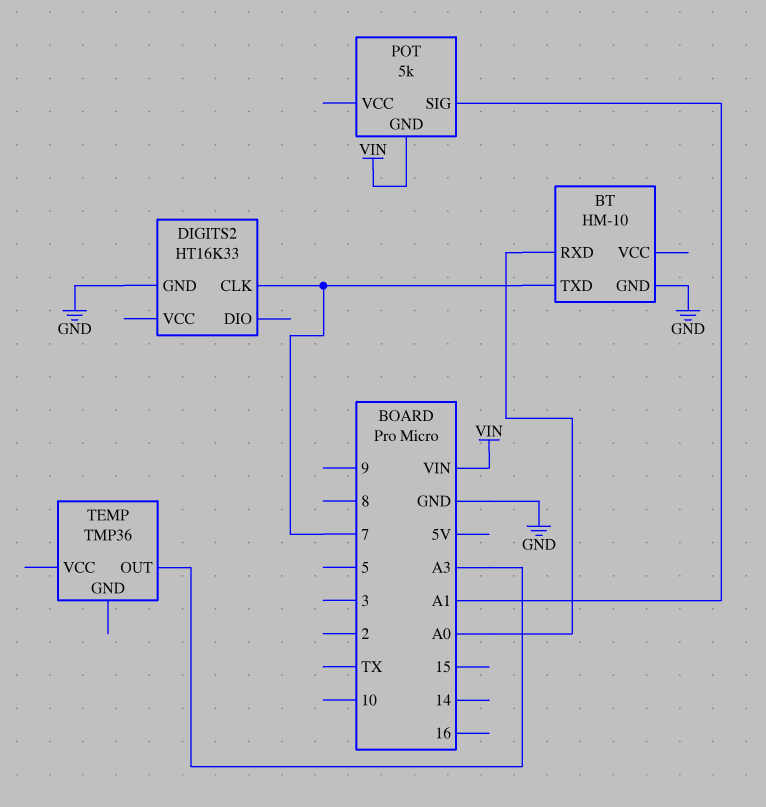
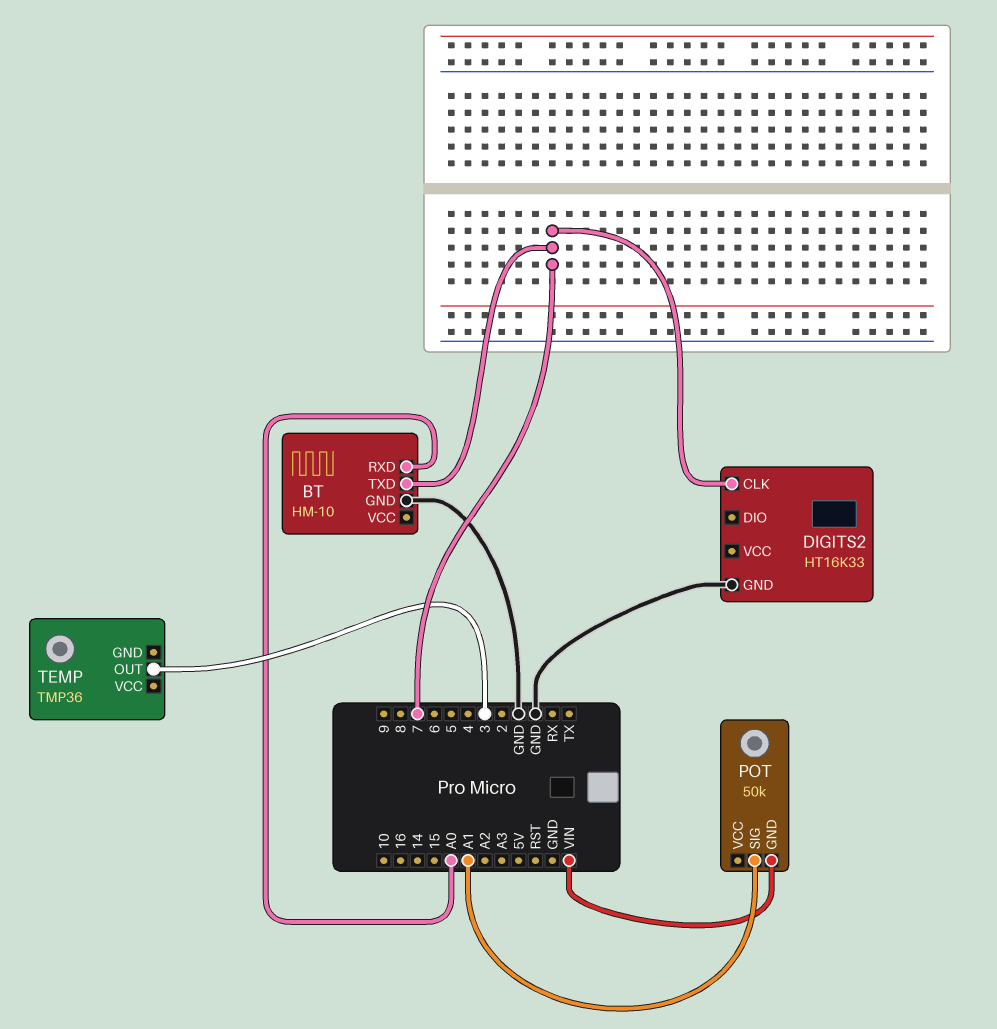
POT: 5k -> 50k
TEMP pin OUT: A3 -> 3

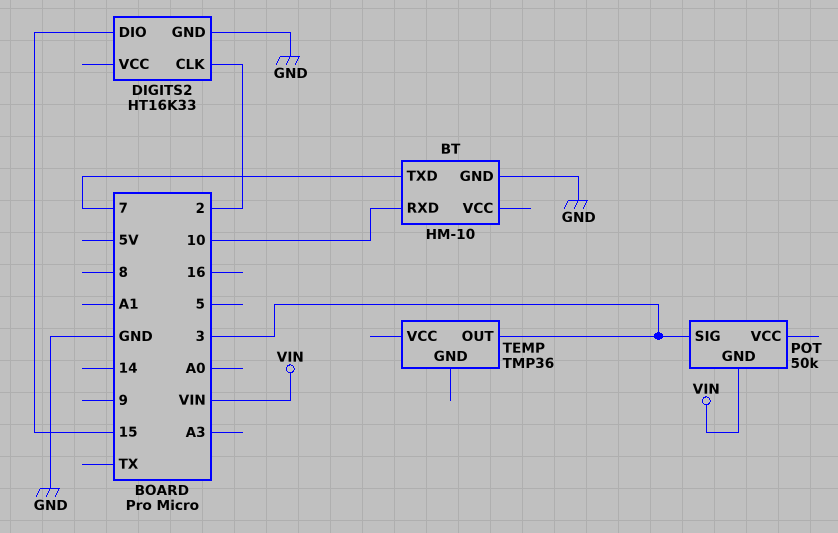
BT pin RXD: A0 -> 10
DIGITS2 pin CLK: 7 -> 2
DIGITS2 pin DIO: none -> 15
POT pin SIG: A1 -> 3

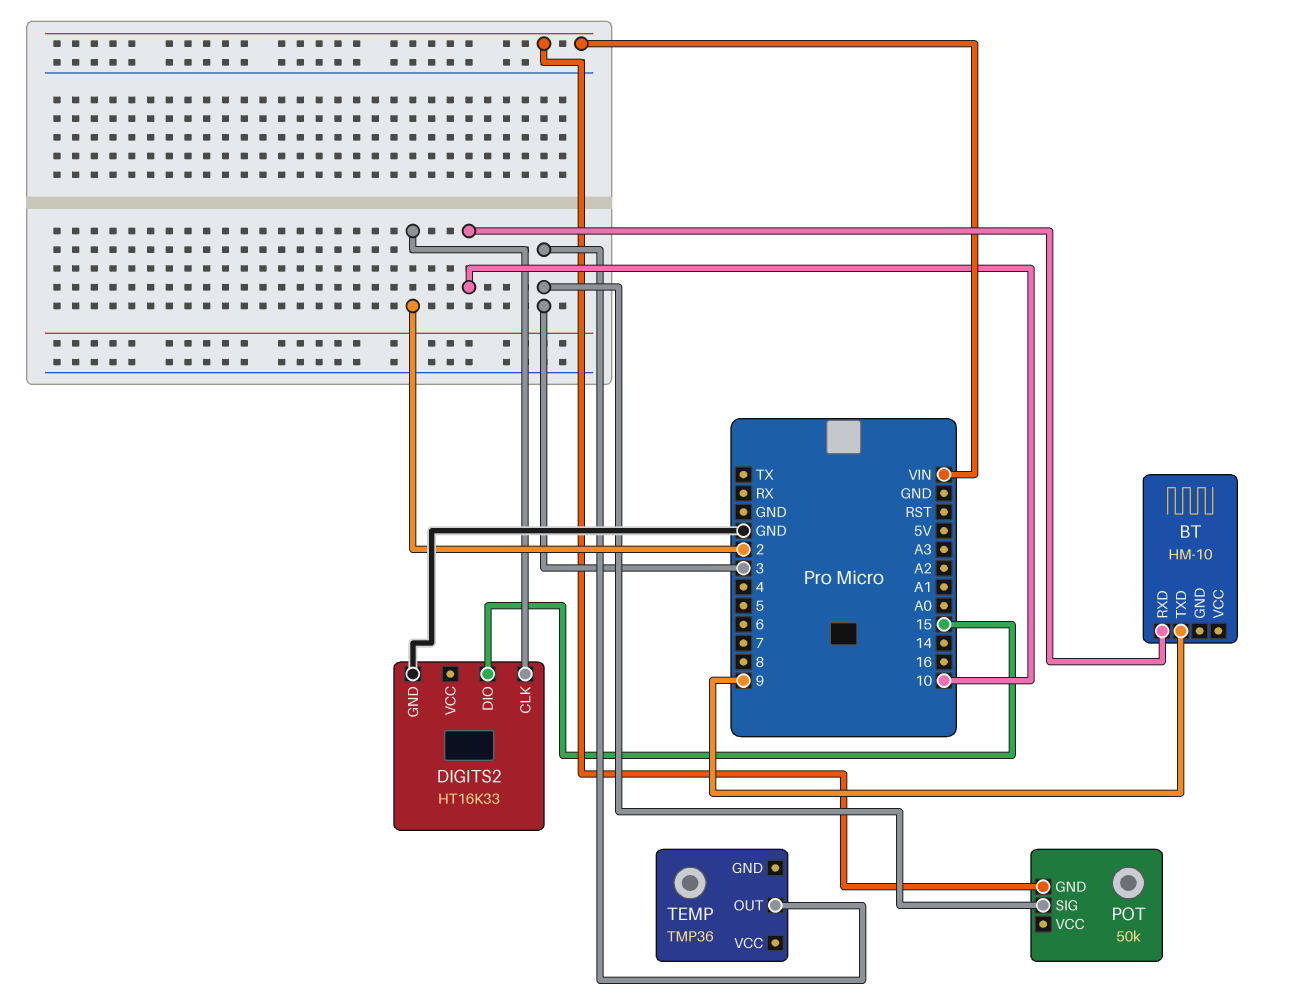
BT pin GND: GND -> none
BT pin TXD: 7 -> 9

